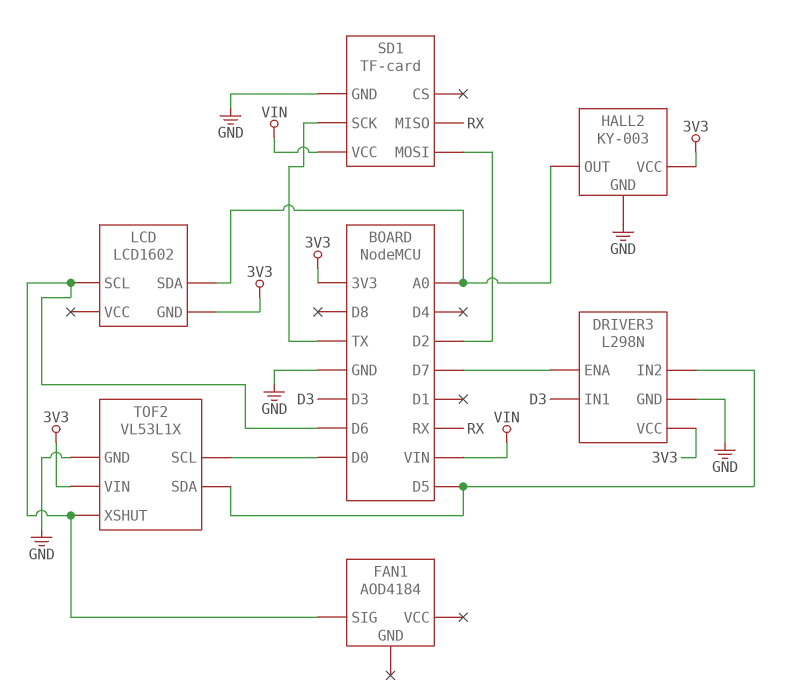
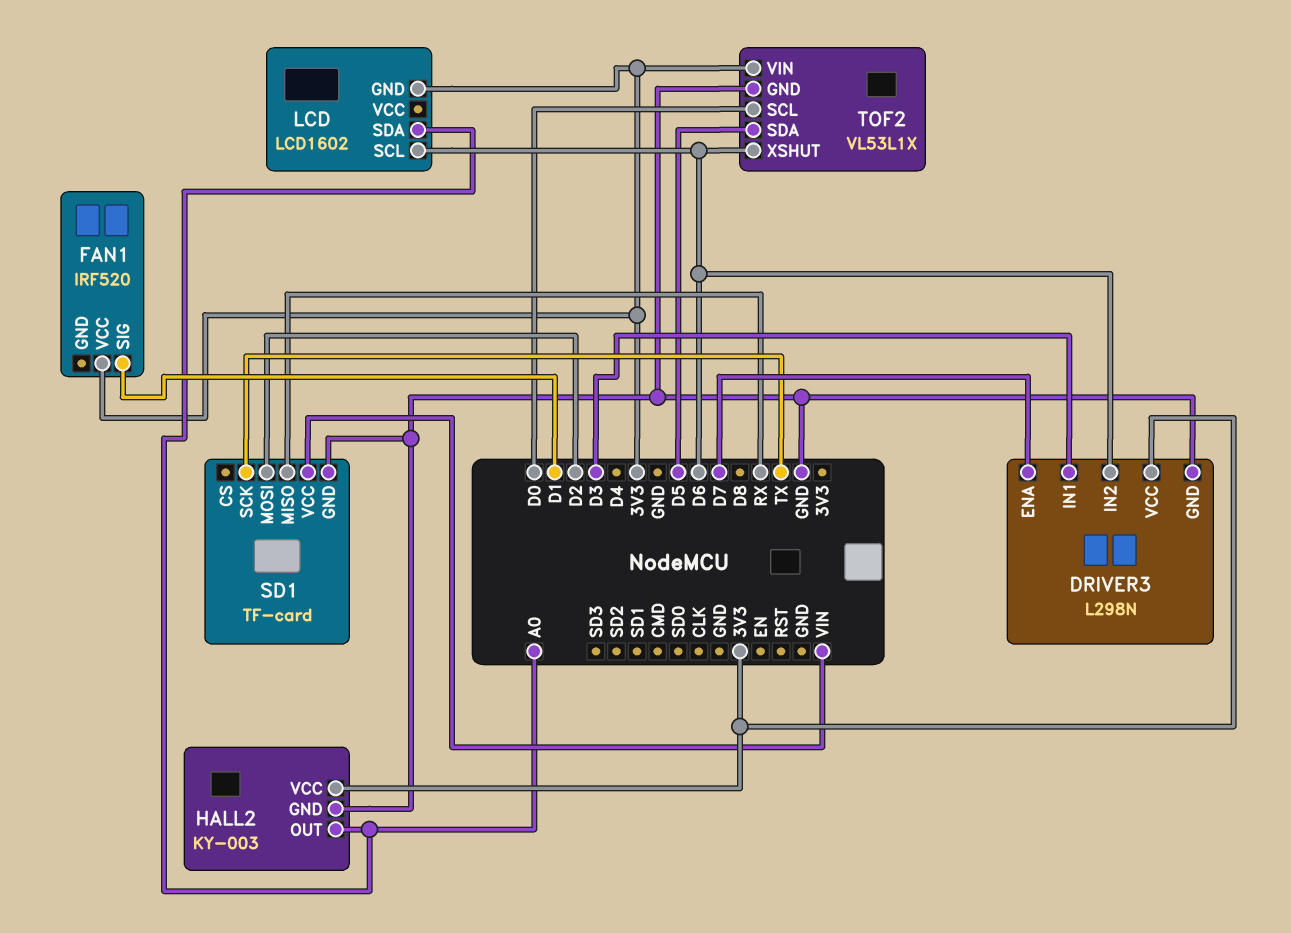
DRIVER3 pin IN2: D5 -> D6
FAN1: AOD4184 -> IRF520
FAN1 pin SIG: D6 -> D1
FAN1 pin VCC: none -> 3V3

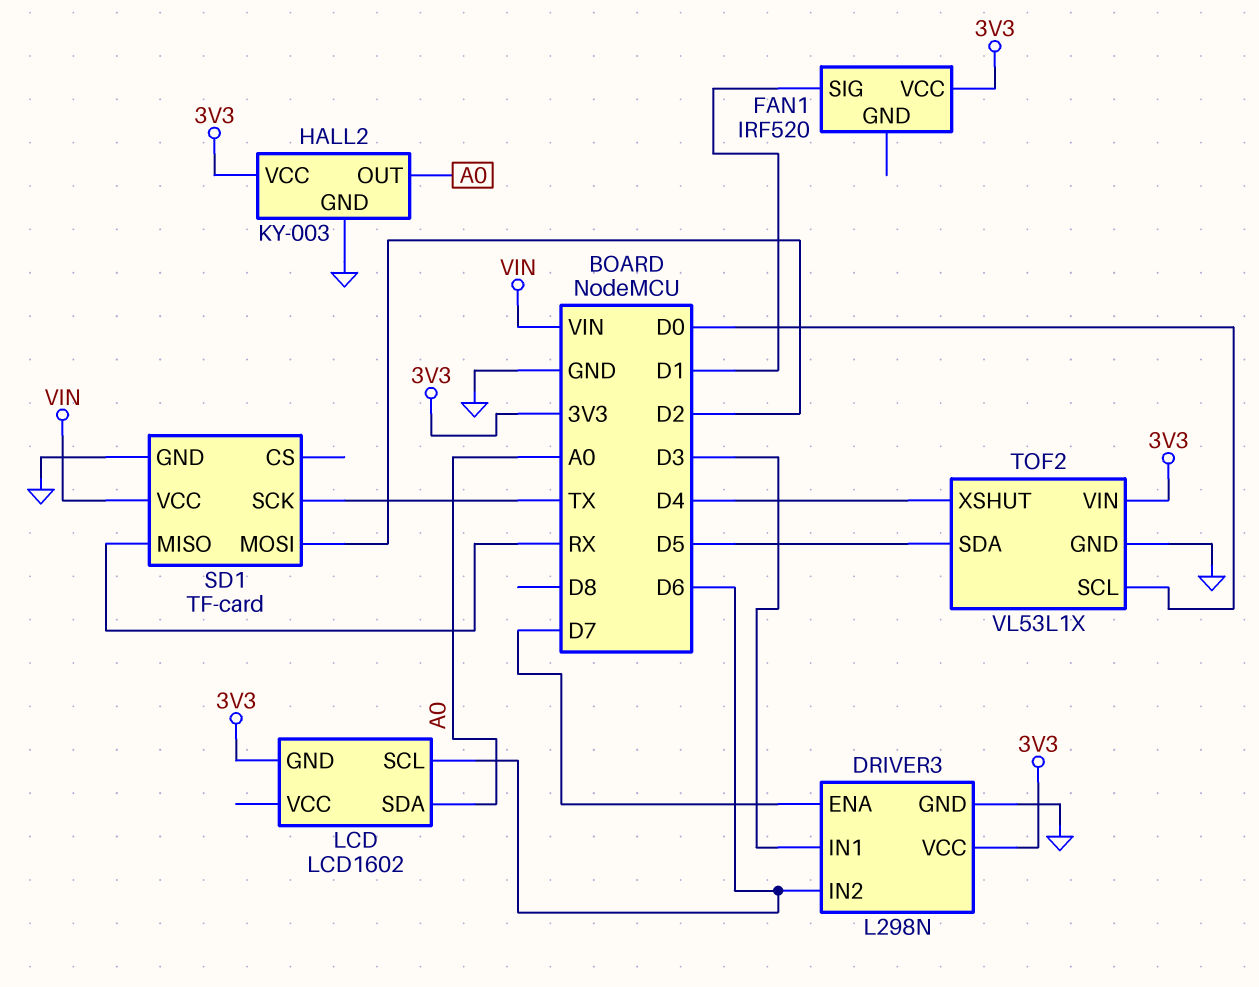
TOF2 pin XSHUT: D6 -> D4

